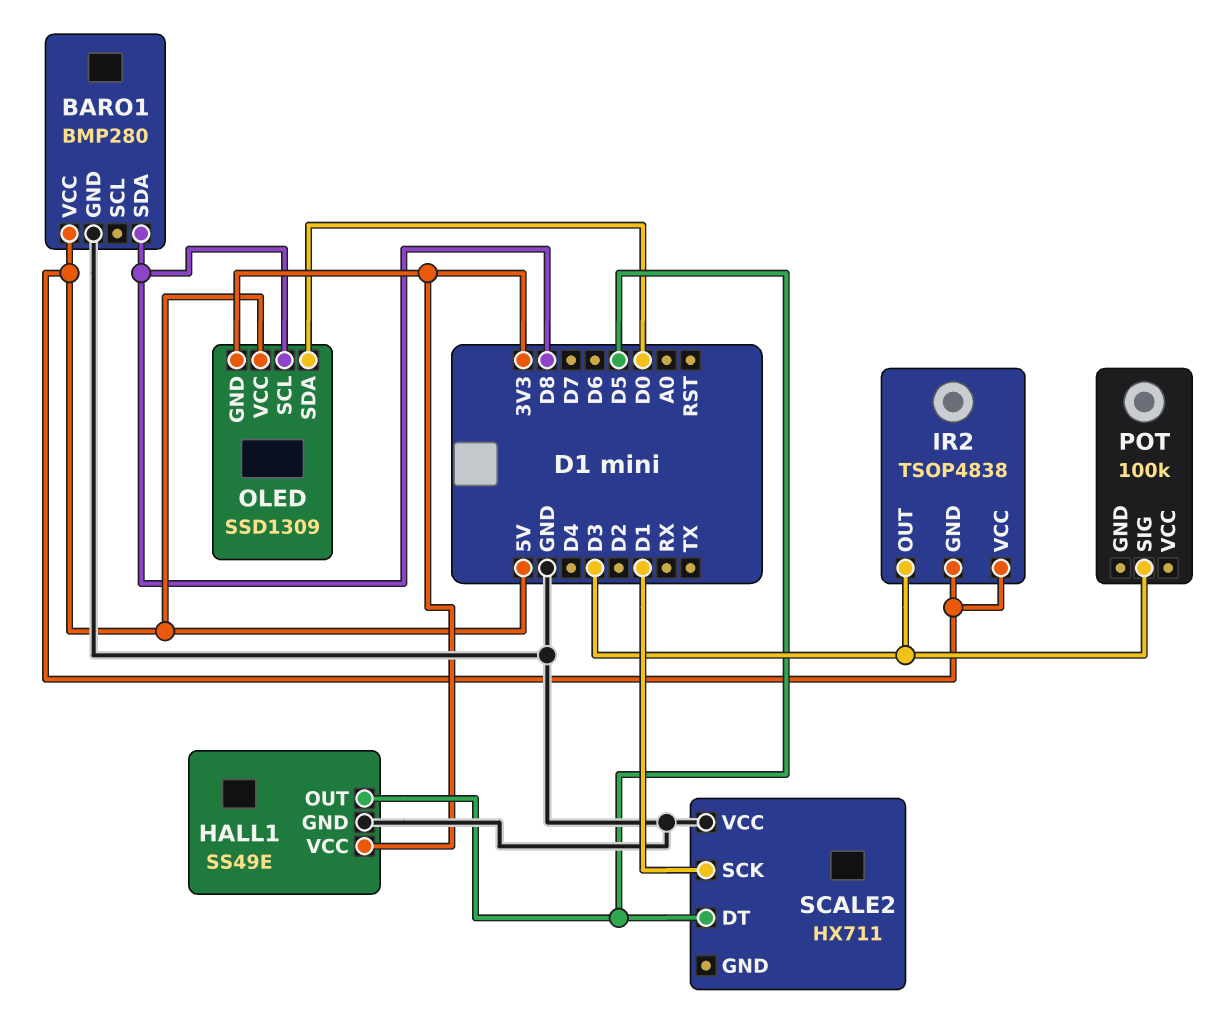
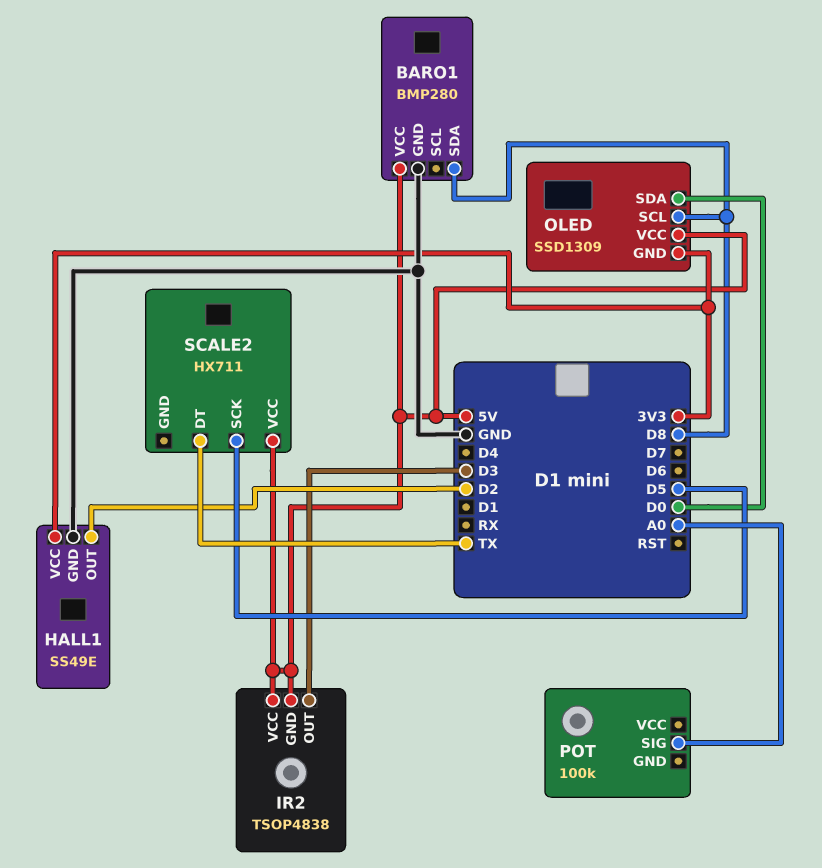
HALL1 pin OUT: D5 -> D2
POT pin SIG: D3 -> A0
SCALE2 pin DT: D5 -> TX
SCALE2 pin SCK: D1 -> D5
SCALE2 pin VCC: GND -> 5V

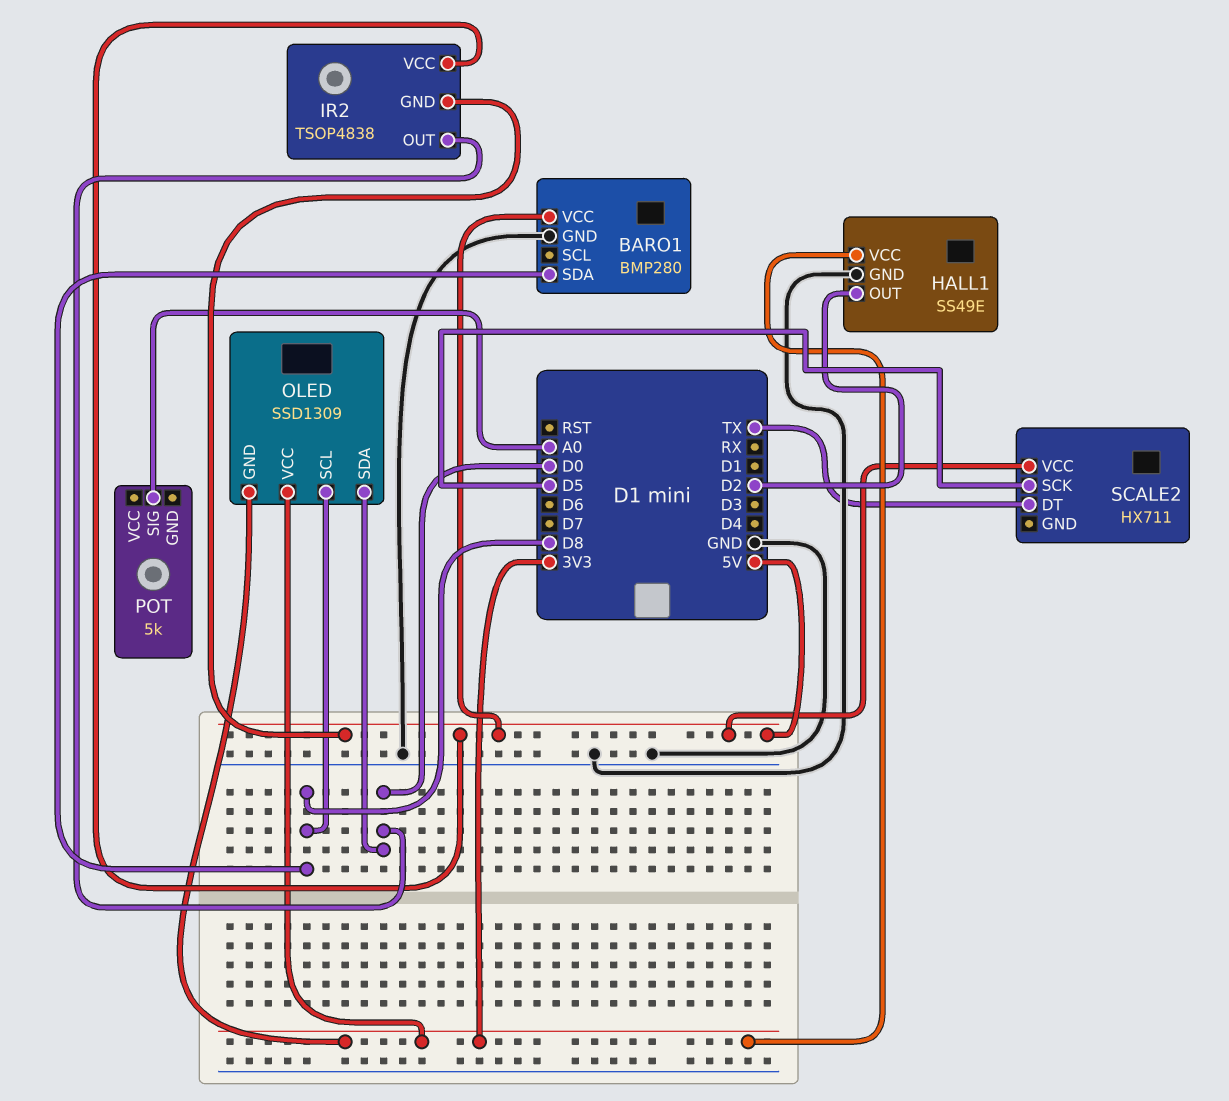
IR2 pin OUT: D3 -> D0
OLED pin VCC: 5V -> 3V3
POT: 100k -> 5k

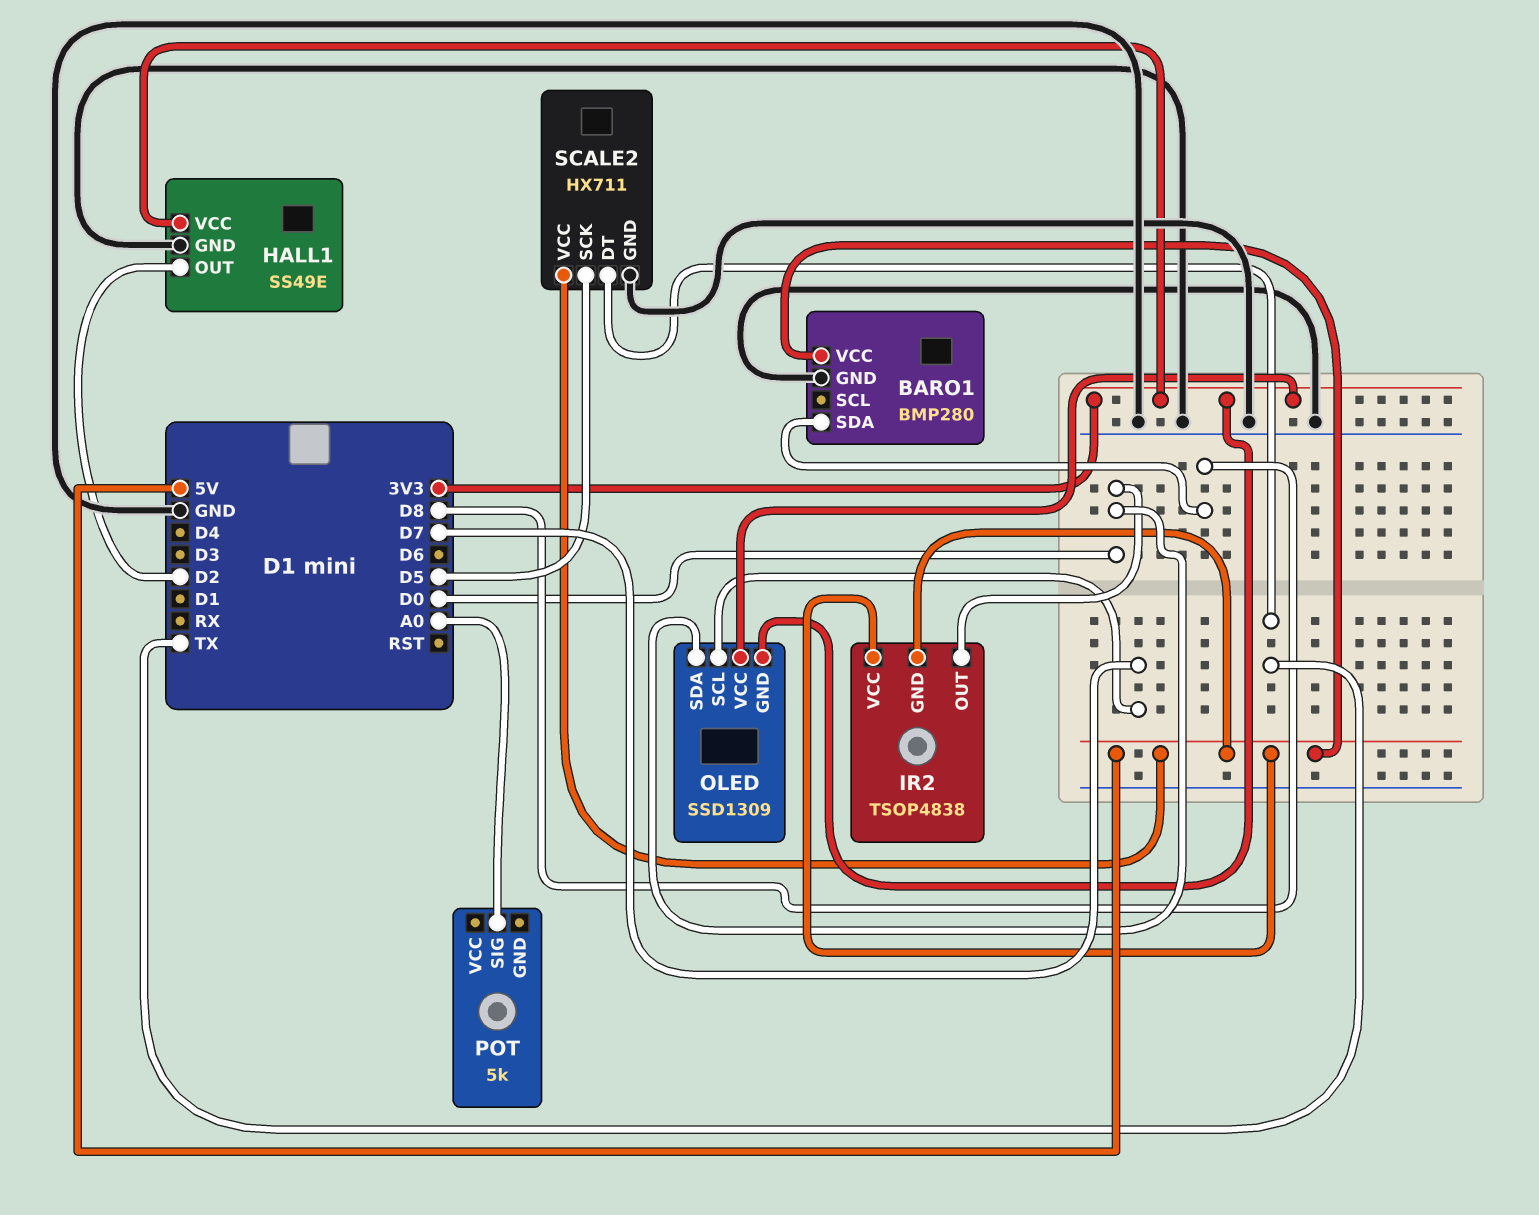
OLED pin SCL: D8 -> D7
SCALE2 pin GND: none -> GND

